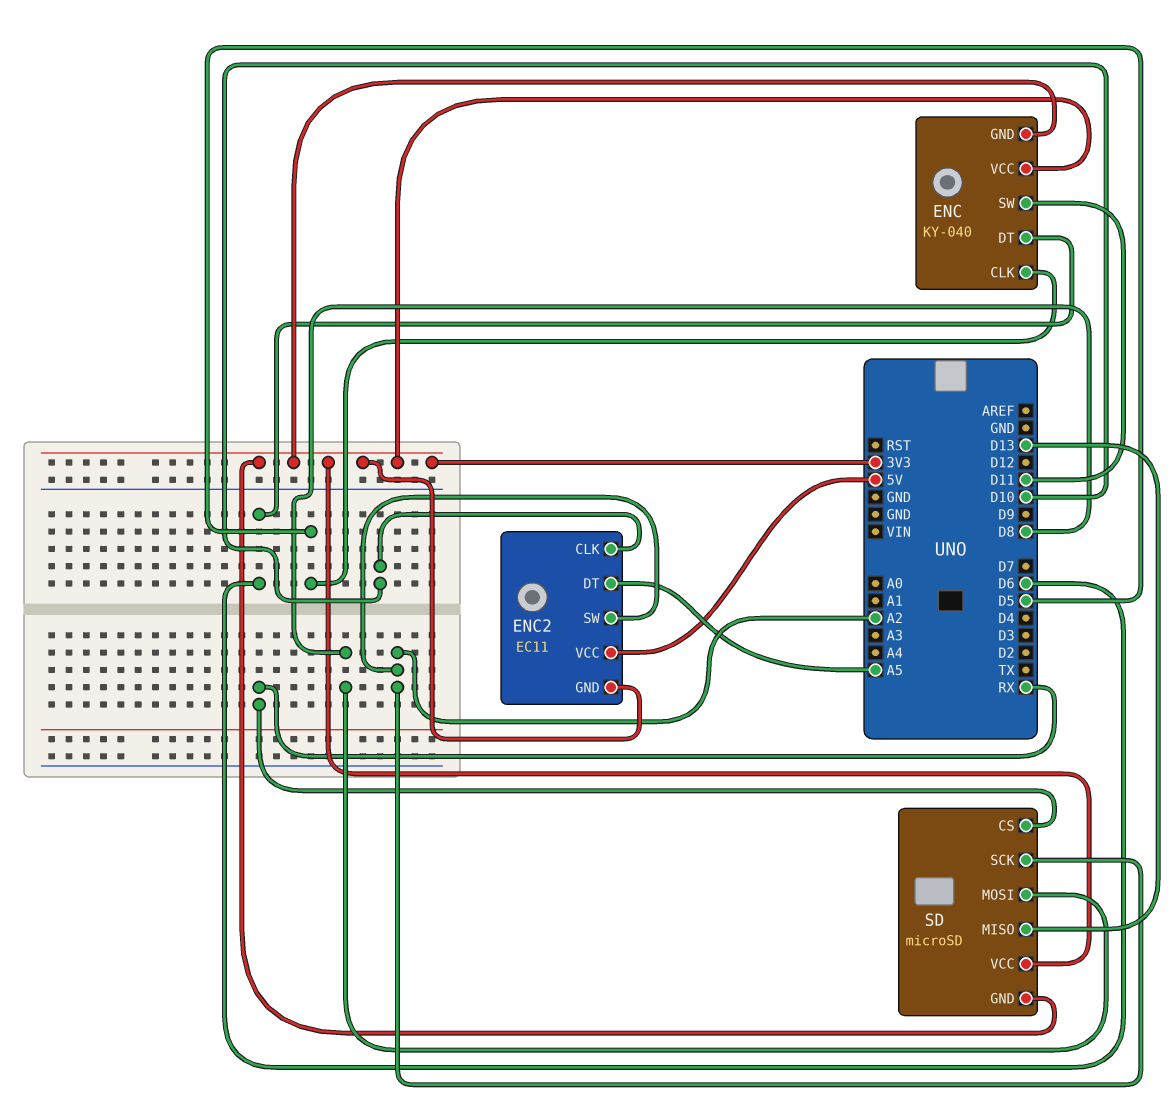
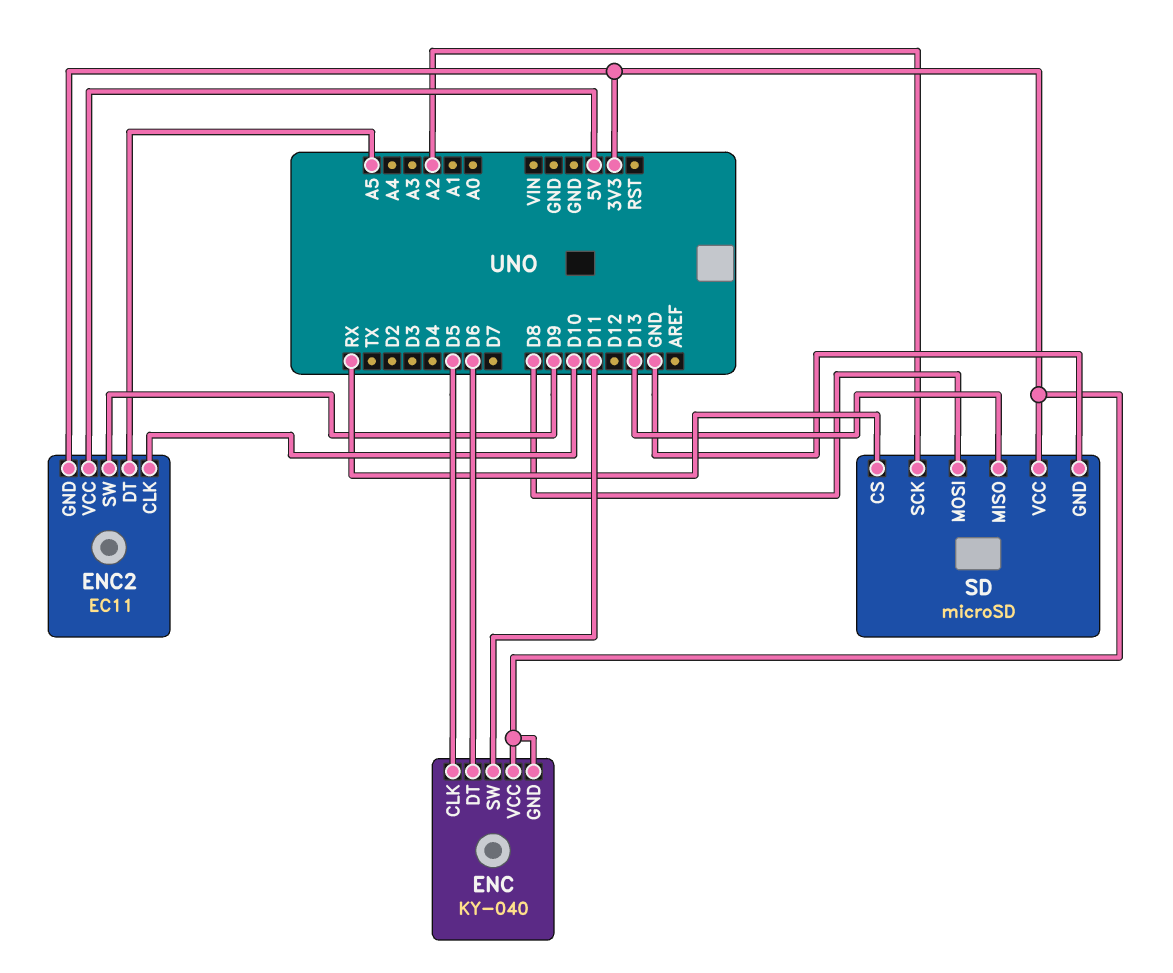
ENC2 pin SW: A2 -> D9
SD pin GND: 3V3 -> GND

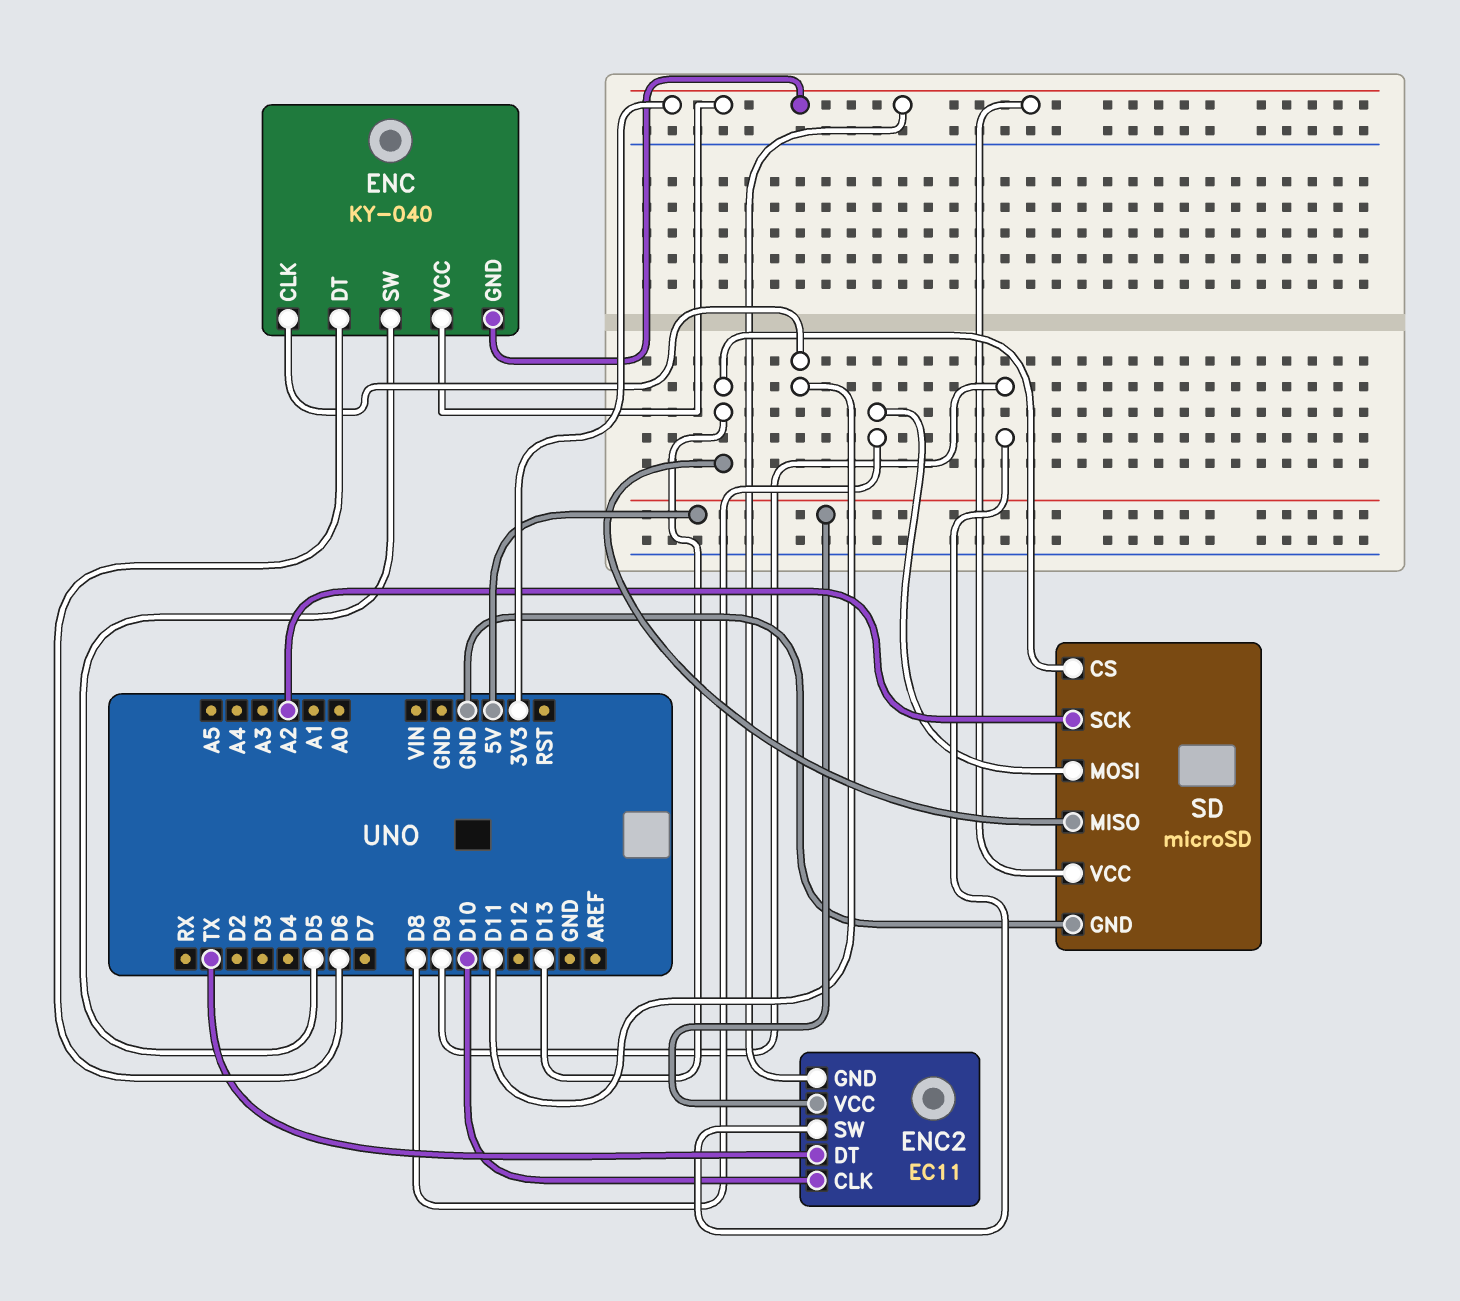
ENC pin CLK: D5 -> D11
ENC pin SW: D11 -> D5
ENC2 pin DT: A5 -> TX
SD pin CS: RX -> D13

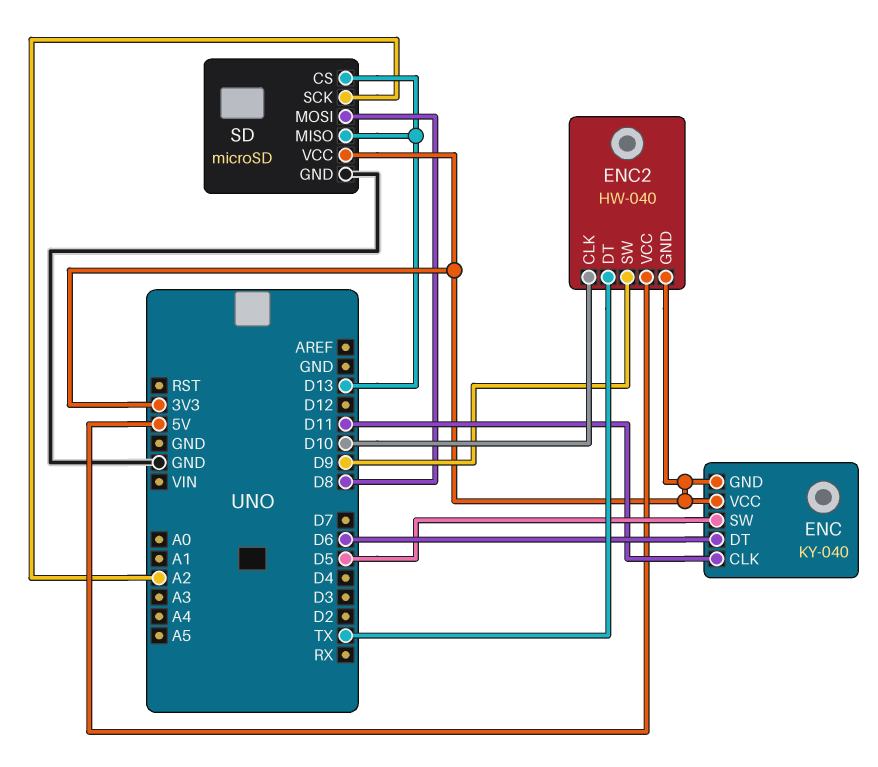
ENC2: EC11 -> HW-040

